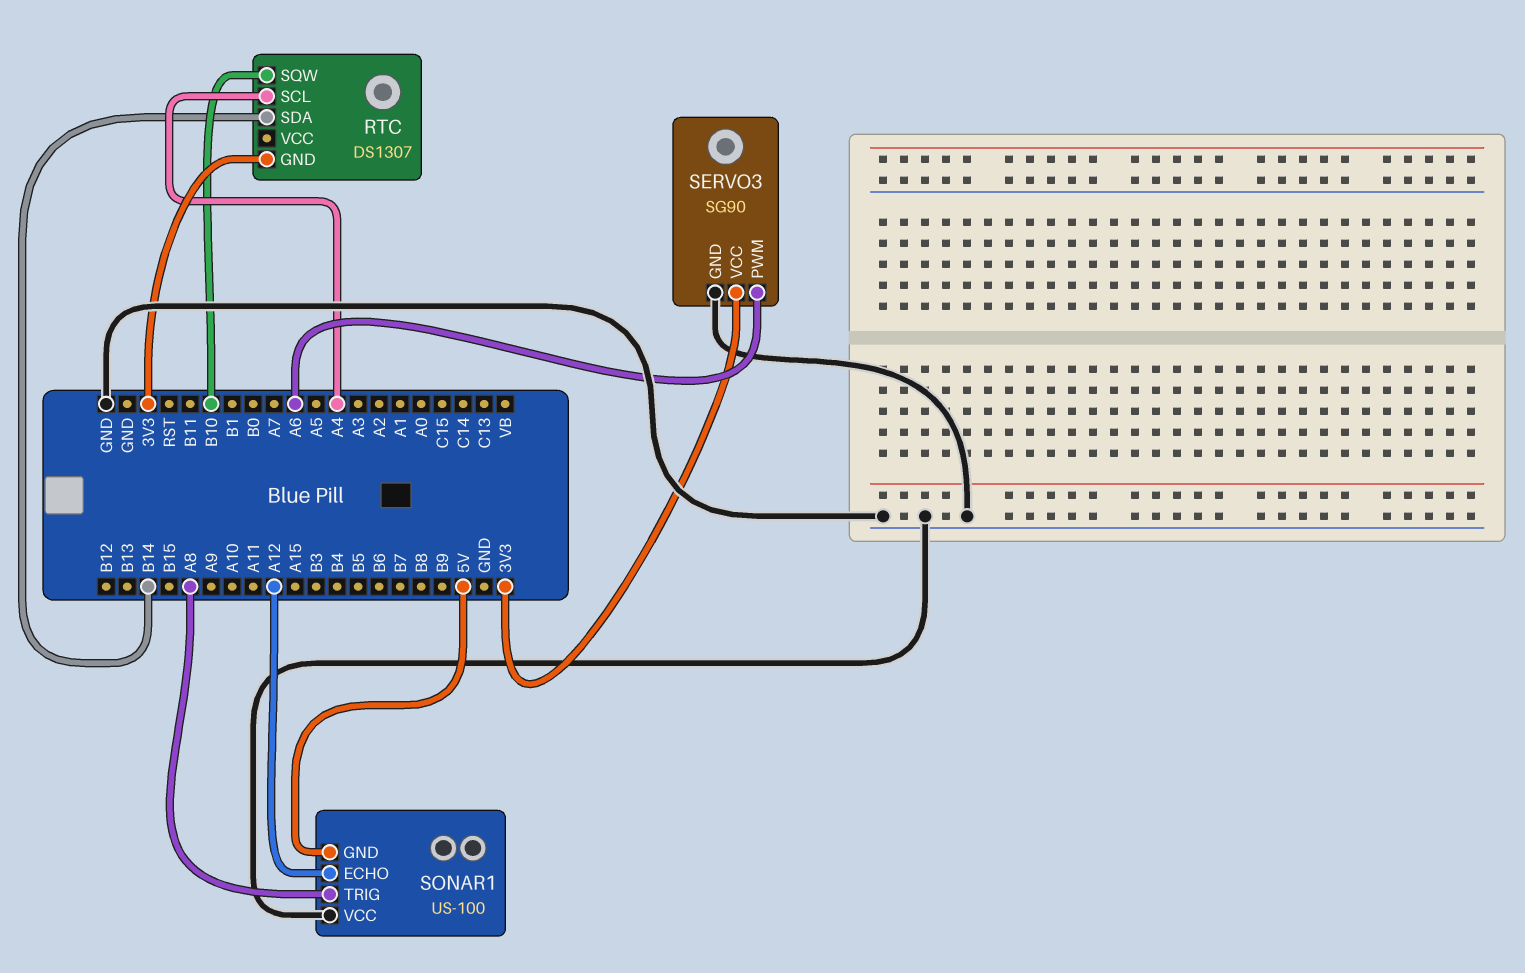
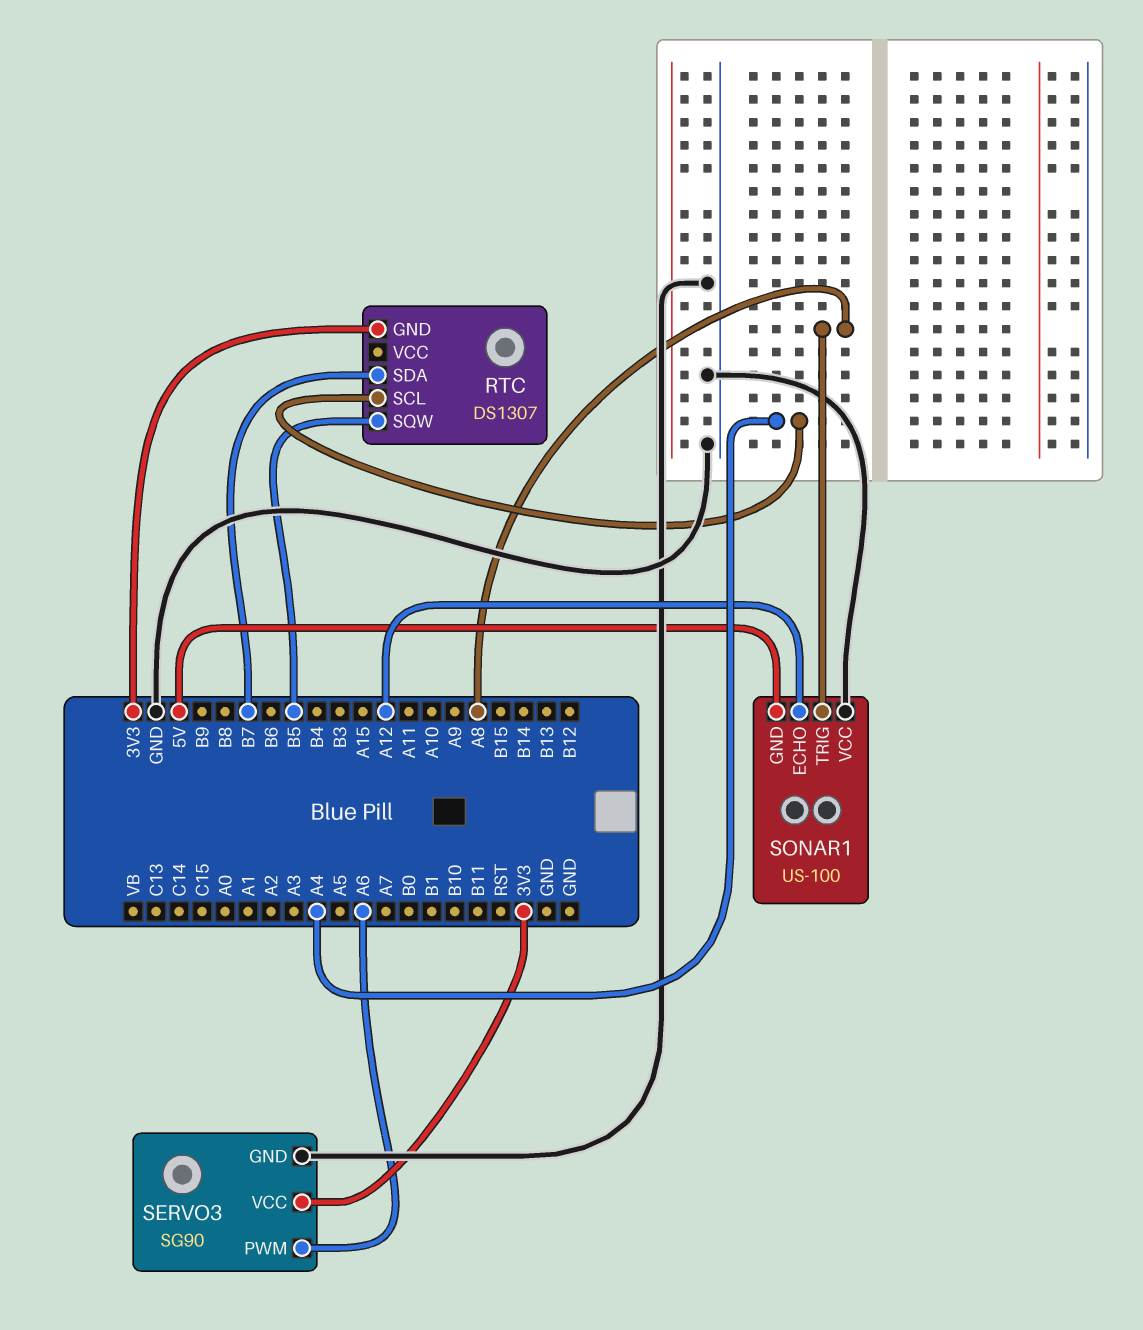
RTC pin SDA: B14 -> B7
RTC pin SQW: B10 -> B5

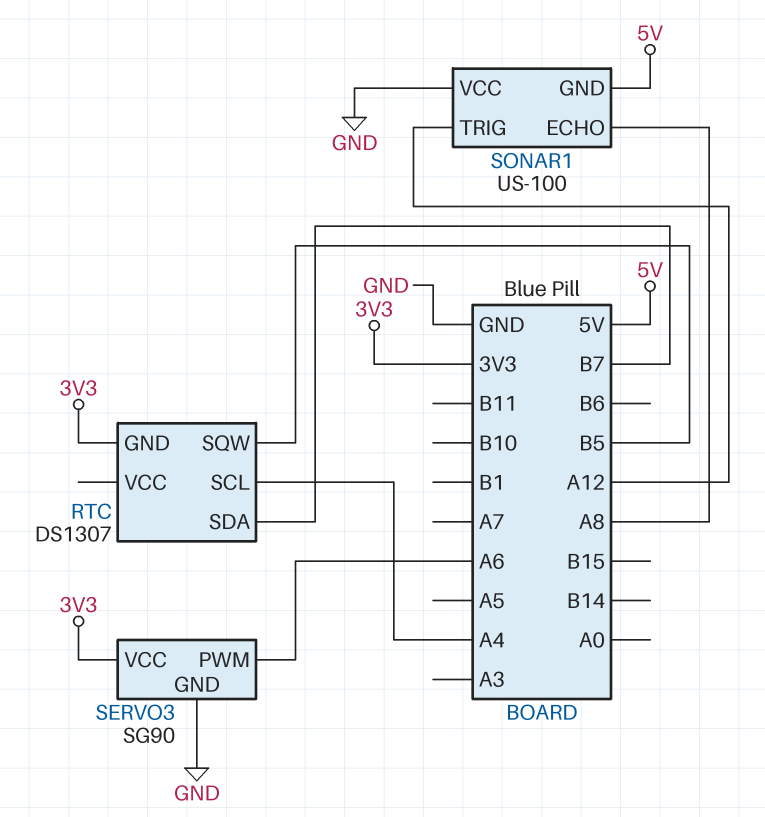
SONAR1 pin ECHO: A12 -> A8
SONAR1 pin TRIG: A8 -> A12

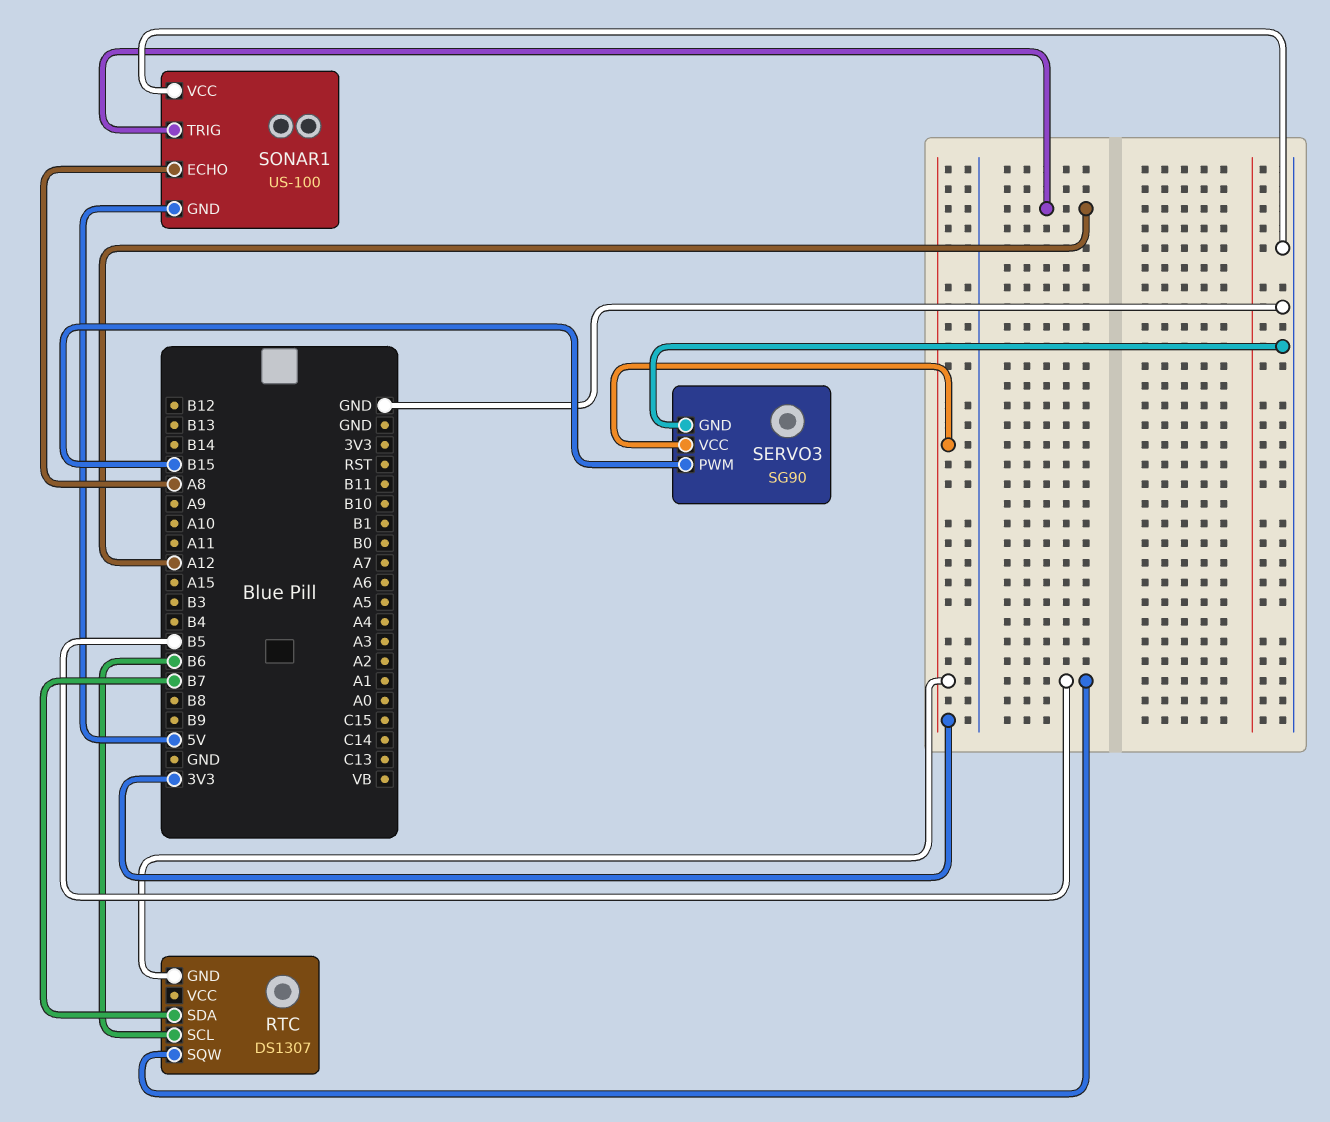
RTC pin SCL: A4 -> B6
SERVO3 pin PWM: A6 -> B15

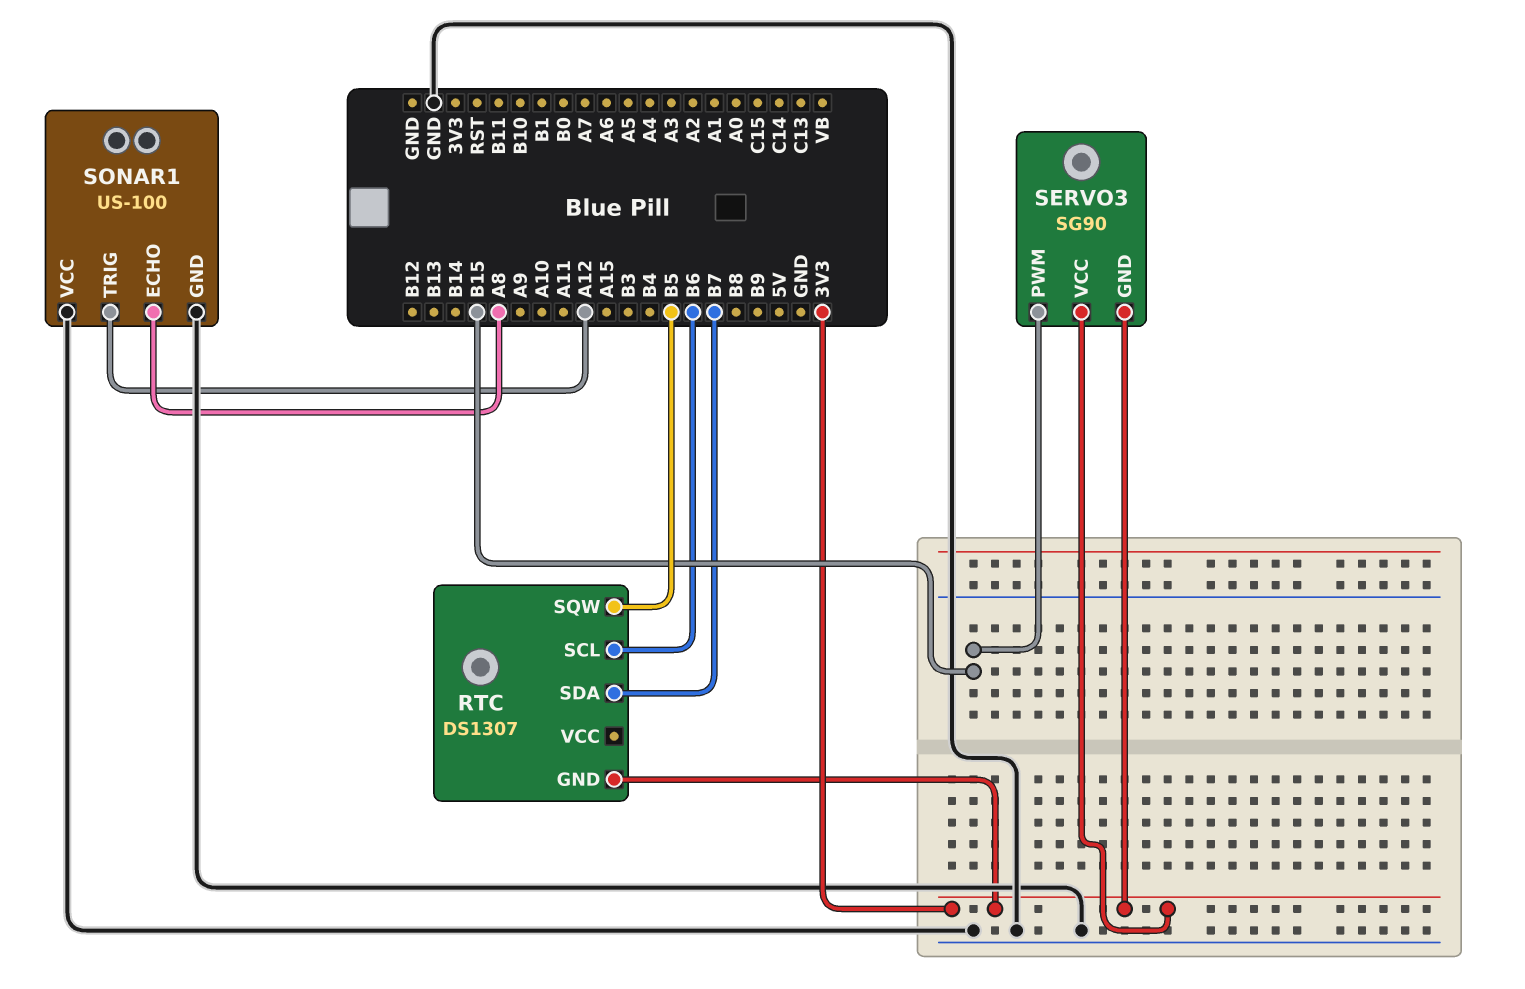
SERVO3 pin GND: GND -> 3V3
SONAR1 pin GND: 5V -> GND

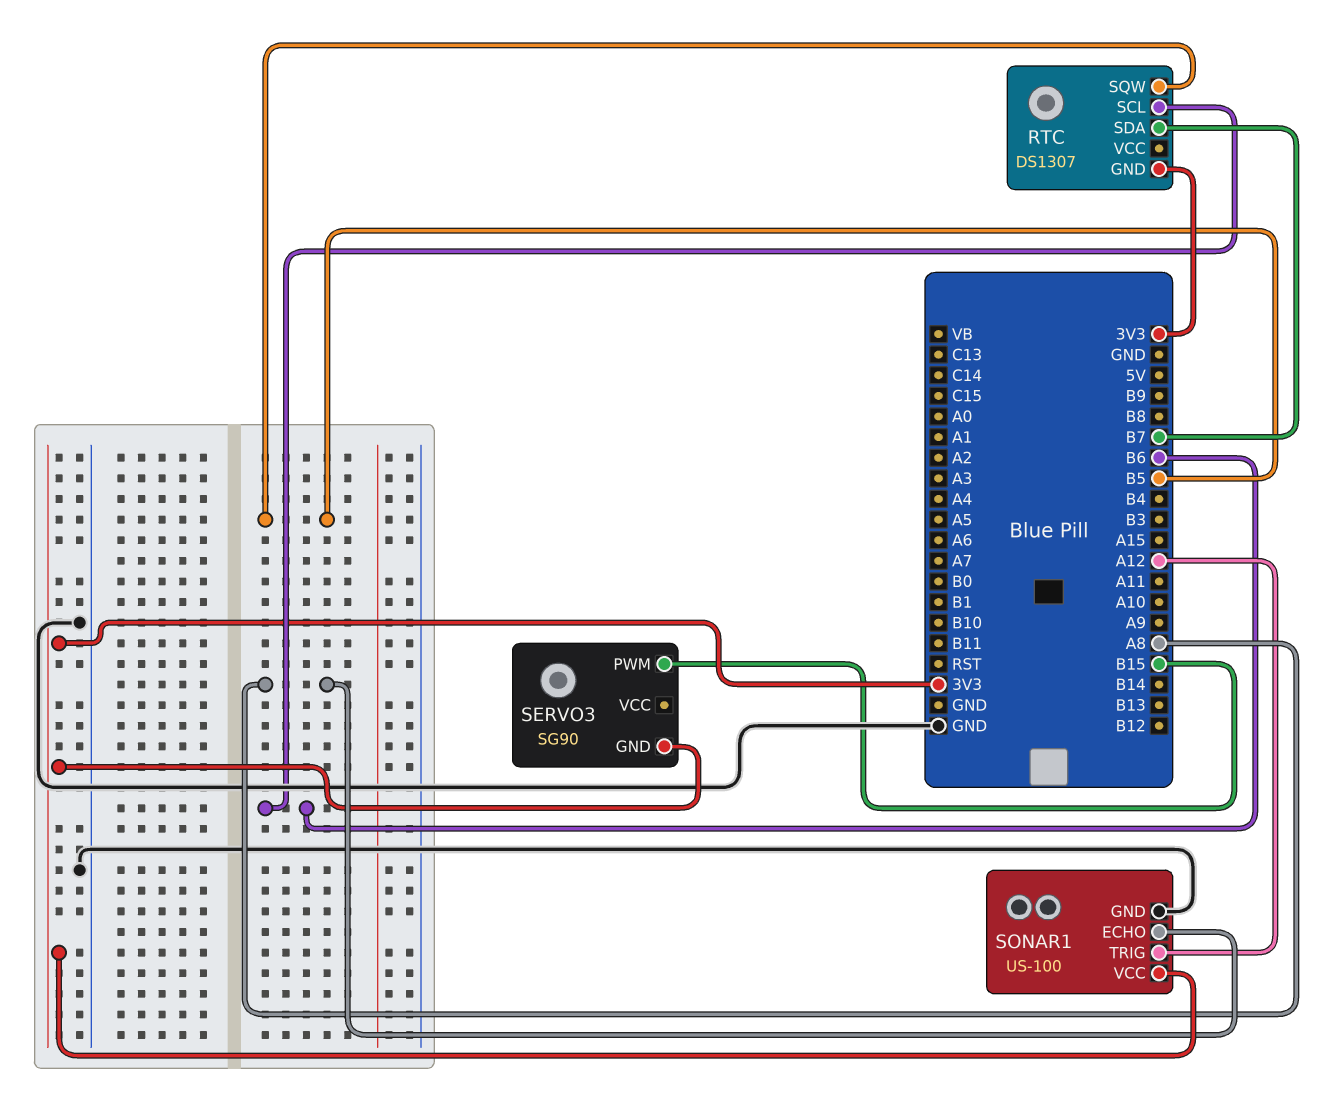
SERVO3 pin VCC: 3V3 -> none
SONAR1 pin VCC: GND -> 3V3

